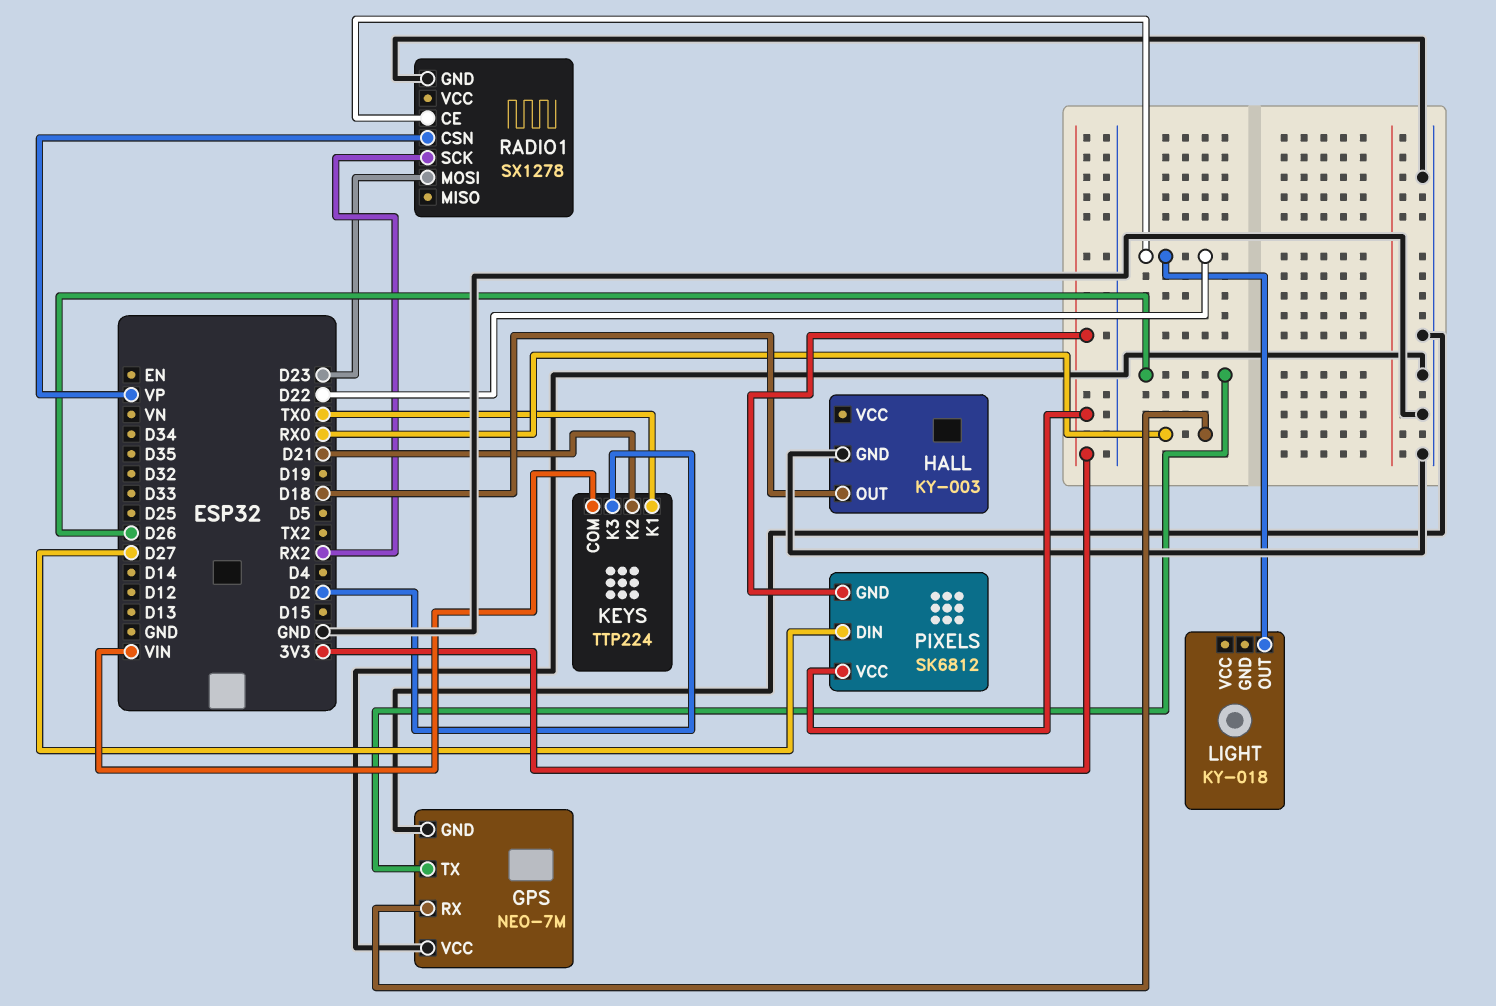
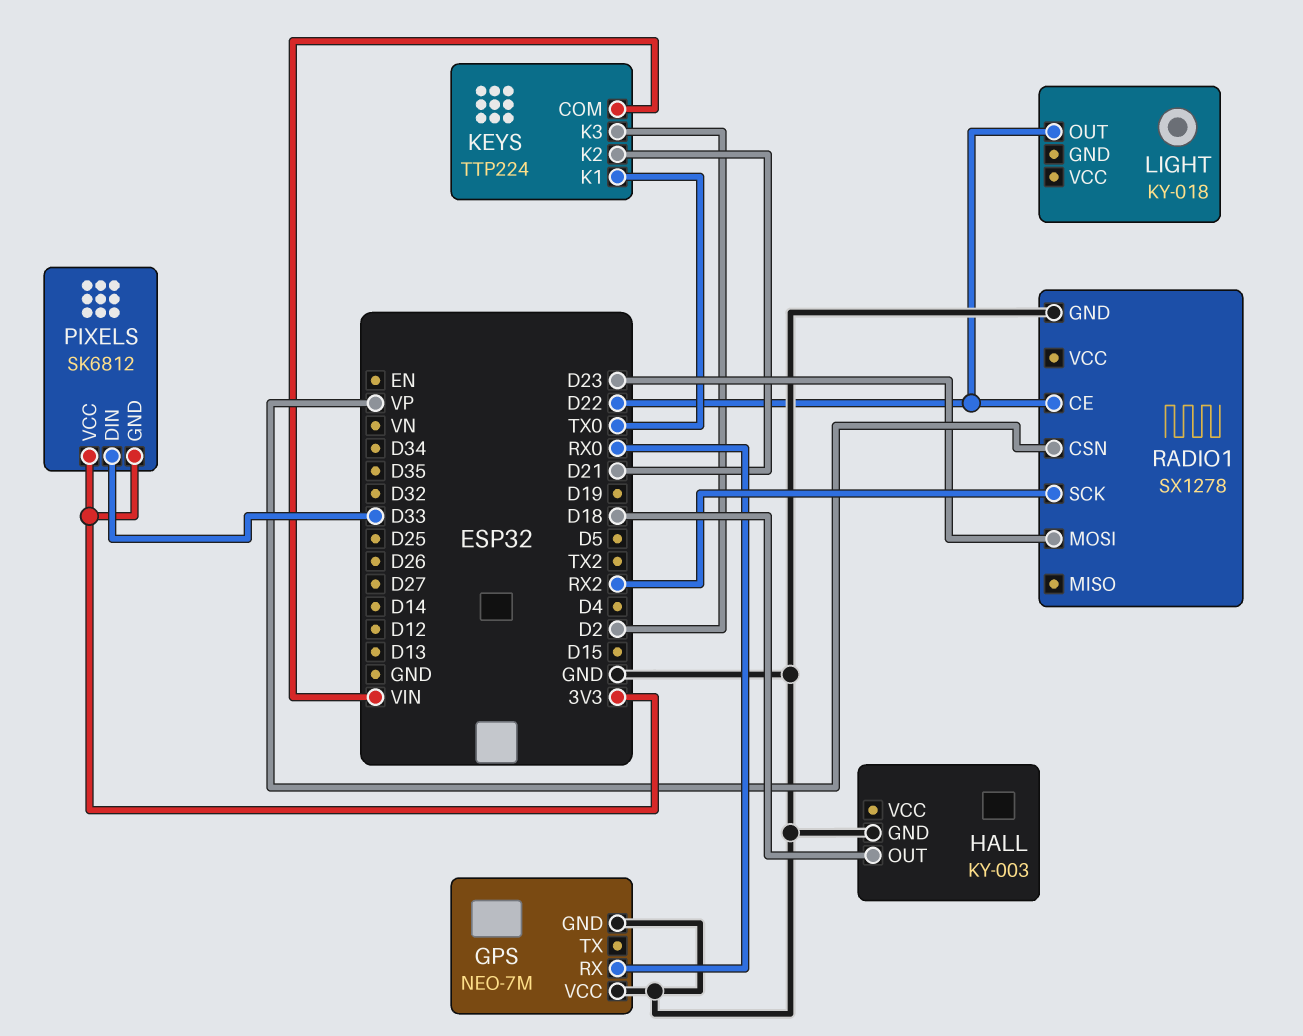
GPS pin TX: D26 -> none
PIXELS pin DIN: D27 -> D33

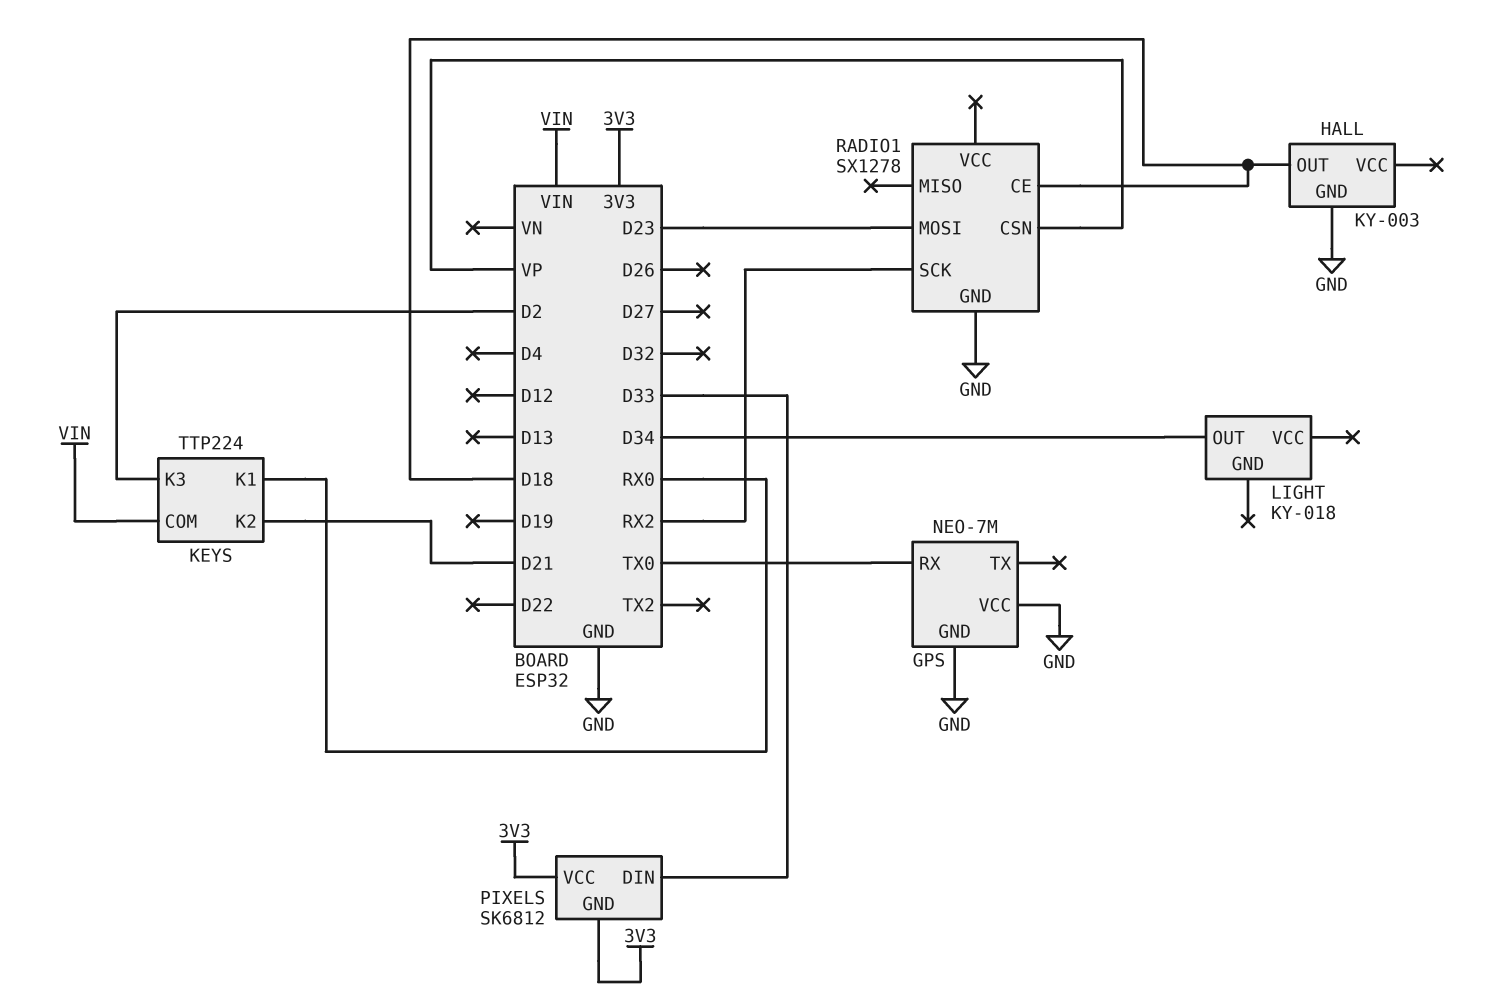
GPS pin RX: RX0 -> TX0
KEYS pin K1: TX0 -> RX0
LIGHT pin OUT: D22 -> D34
RADIO1 pin CE: D22 -> D18

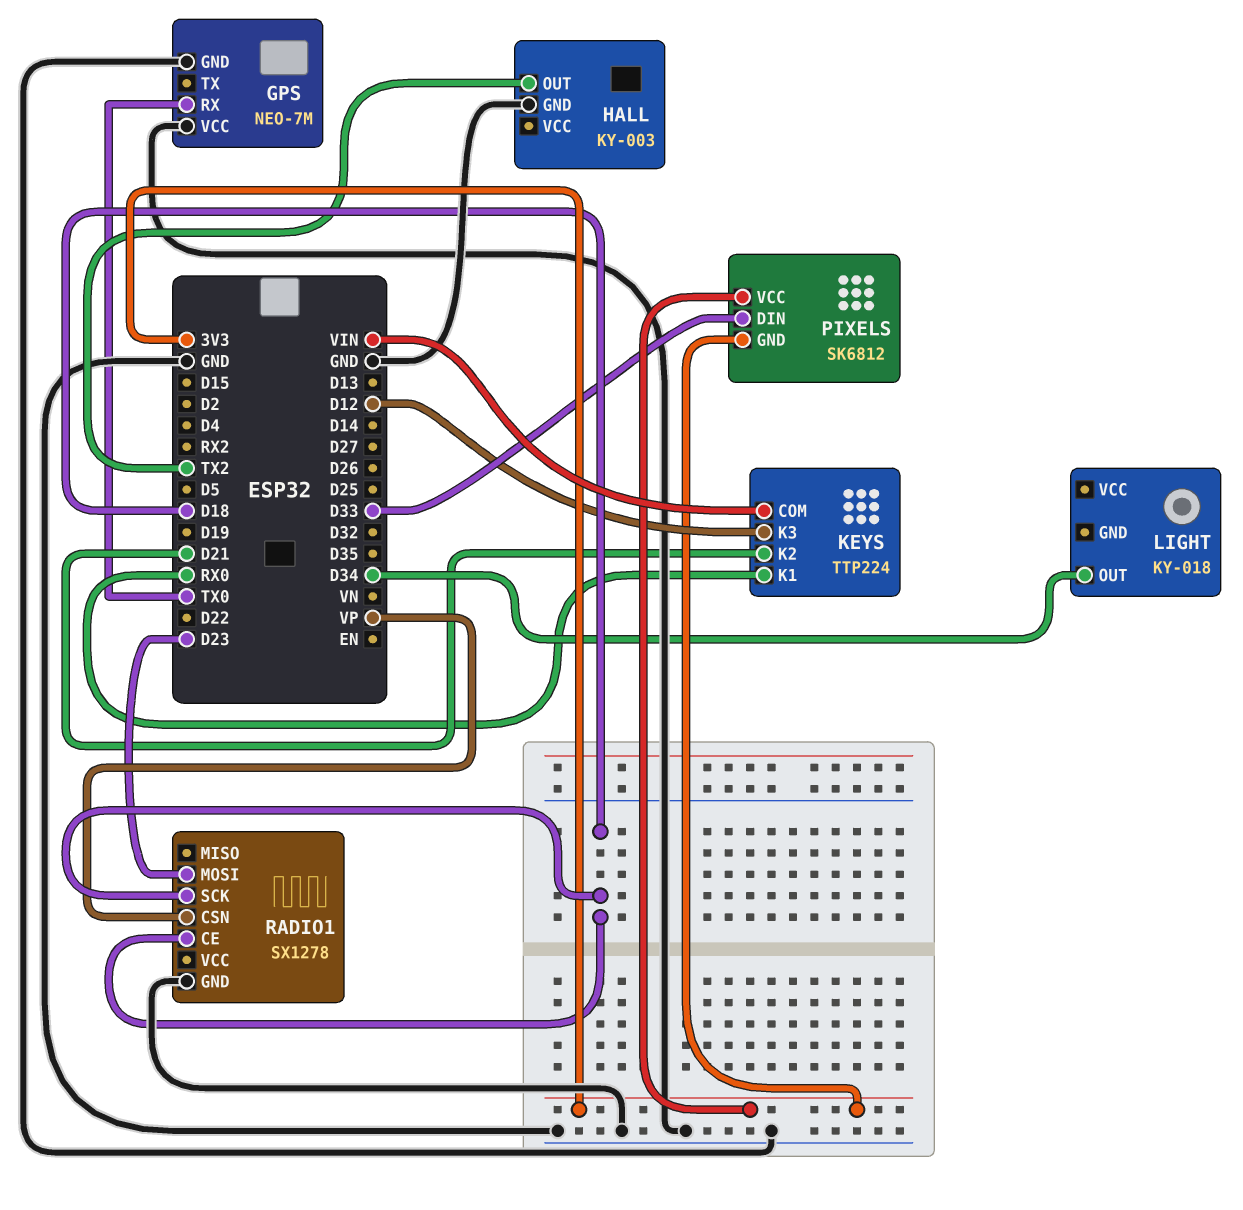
HALL pin OUT: D18 -> TX2
KEYS pin K3: D2 -> D12
RADIO1 pin SCK: RX2 -> D18

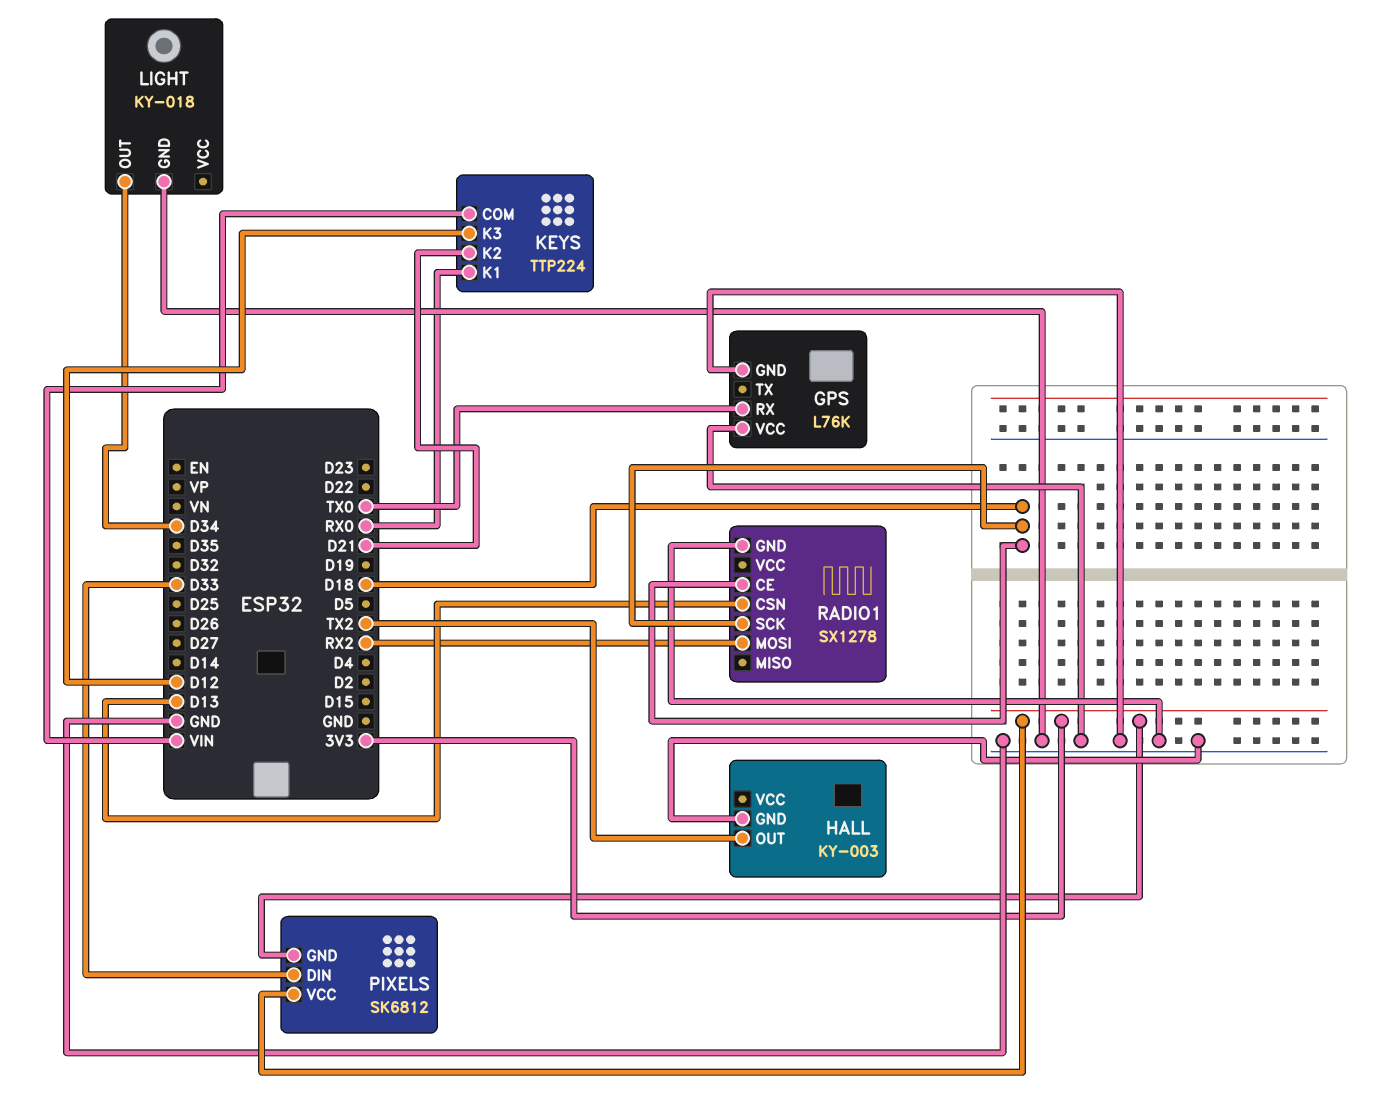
GPS: NEO-7M -> L76K
LIGHT pin GND: none -> GND
RADIO1 pin CSN: VP -> D13
RADIO1 pin MOSI: D23 -> RX2

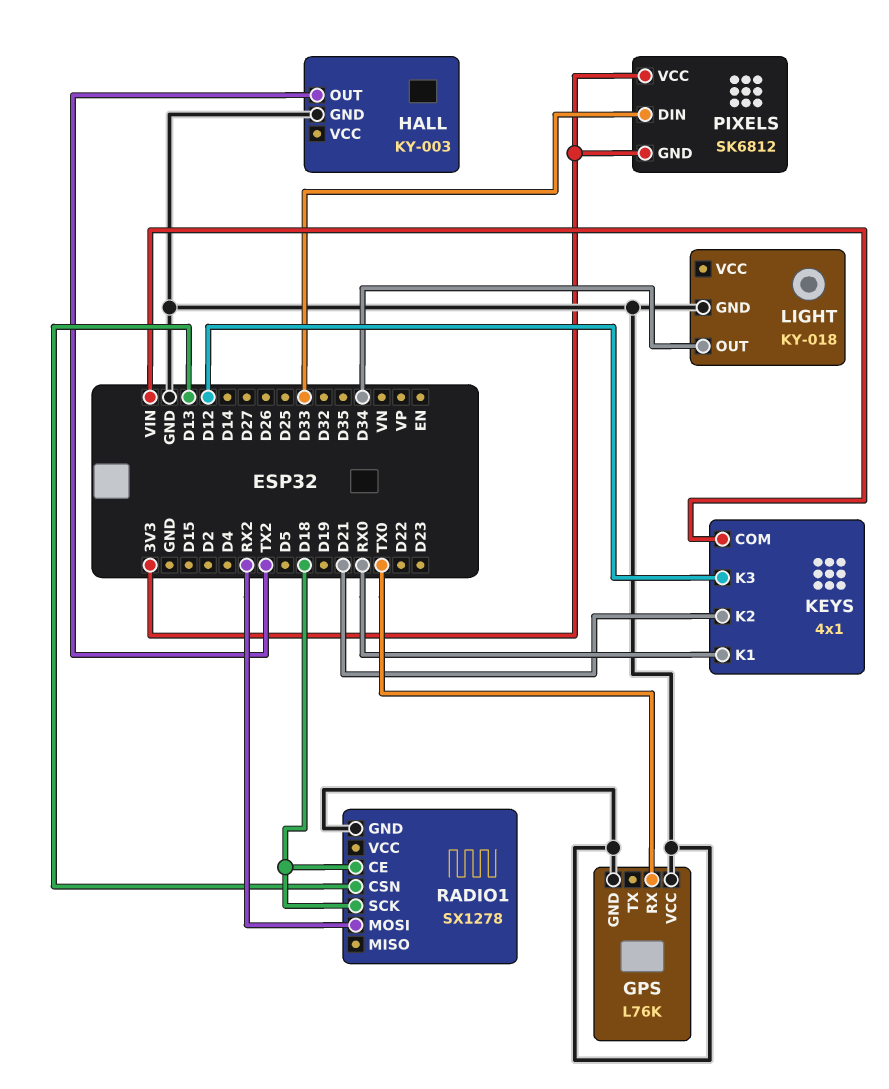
KEYS: TTP224 -> 4x1

